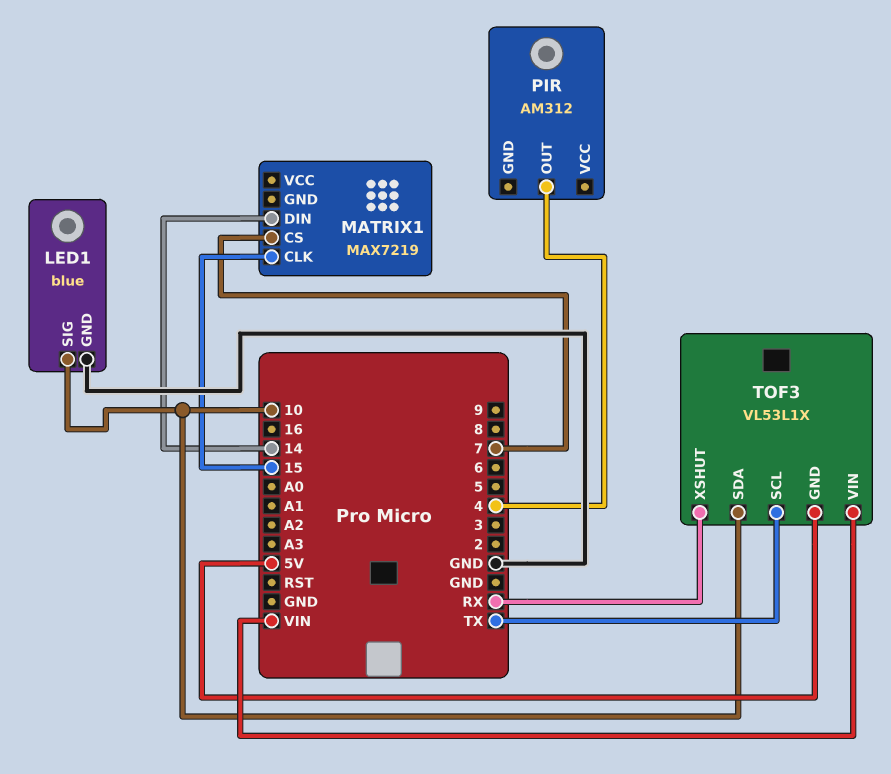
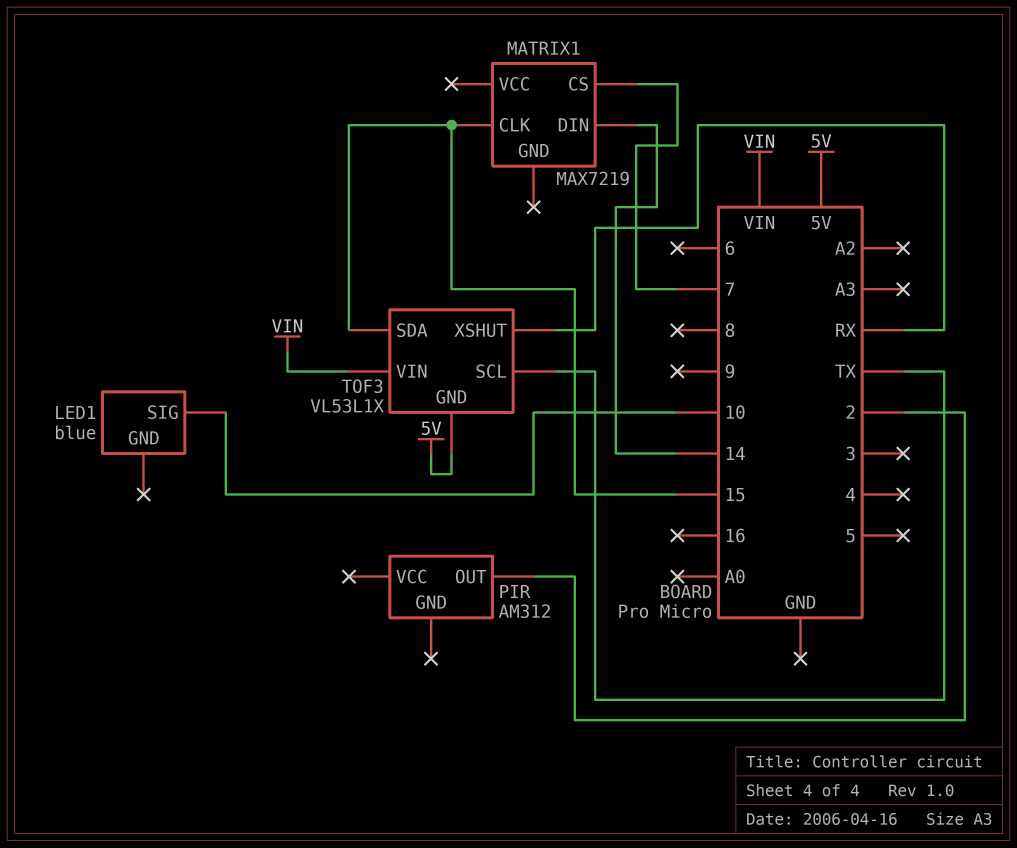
LED1 pin GND: GND -> none
PIR pin OUT: 4 -> 2
TOF3 pin SDA: 10 -> 15

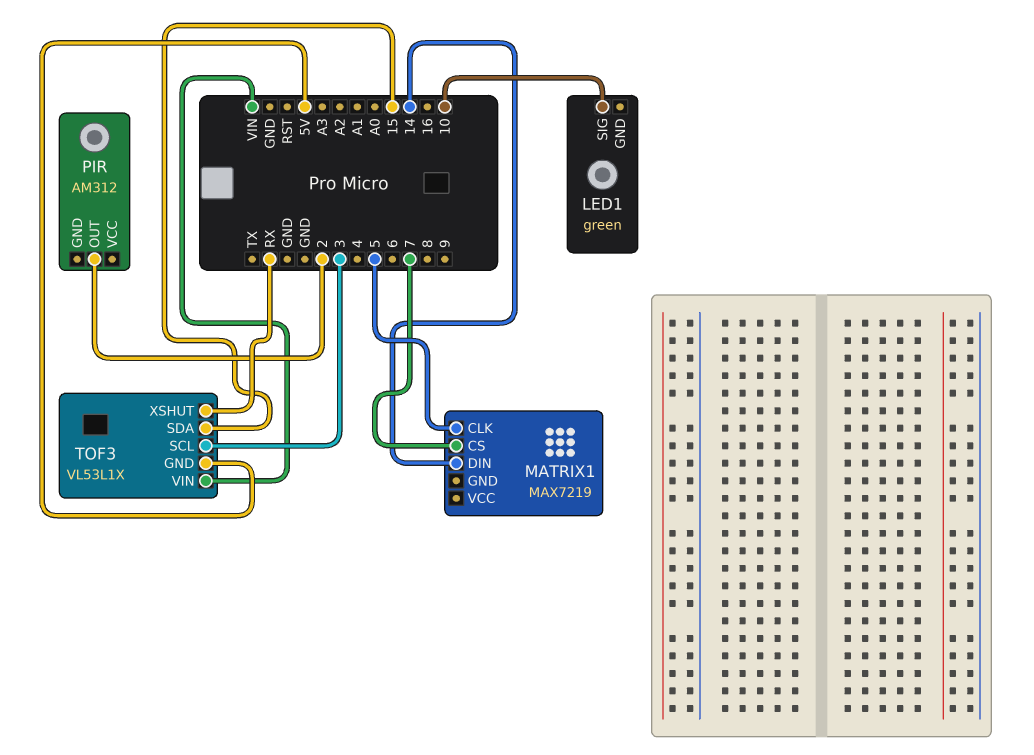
LED1: blue -> green
MATRIX1 pin CLK: 15 -> 5
TOF3 pin SCL: TX -> 3

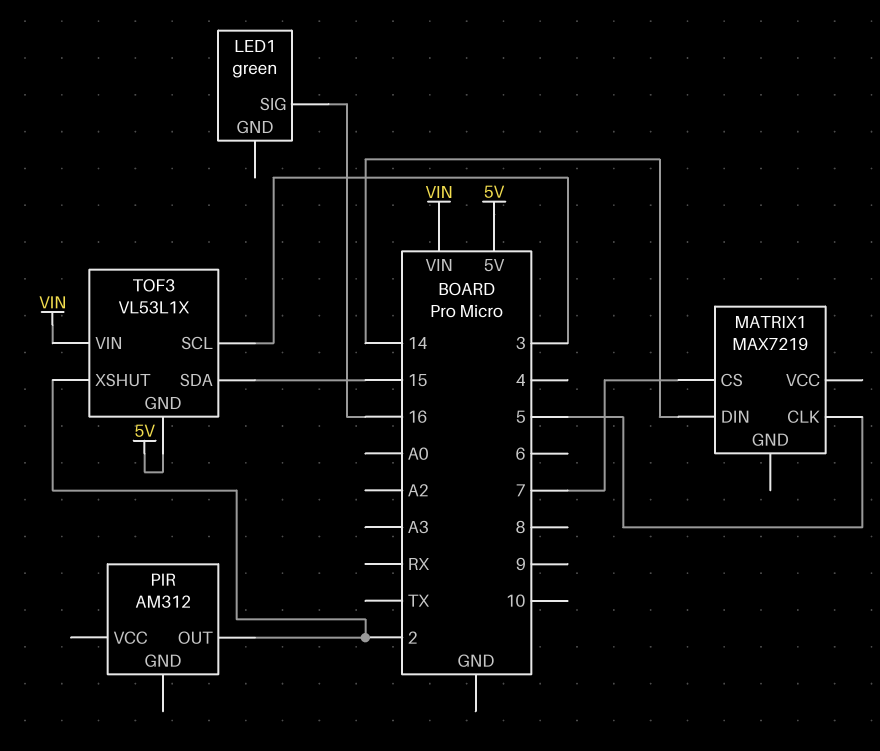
LED1 pin SIG: 10 -> 16
TOF3 pin XSHUT: RX -> 2

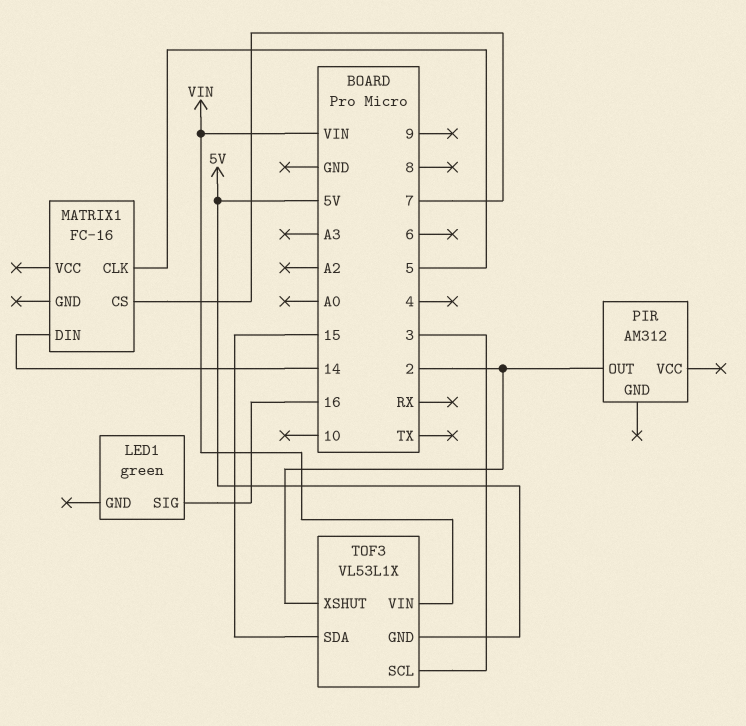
MATRIX1: MAX7219 -> FC-16

